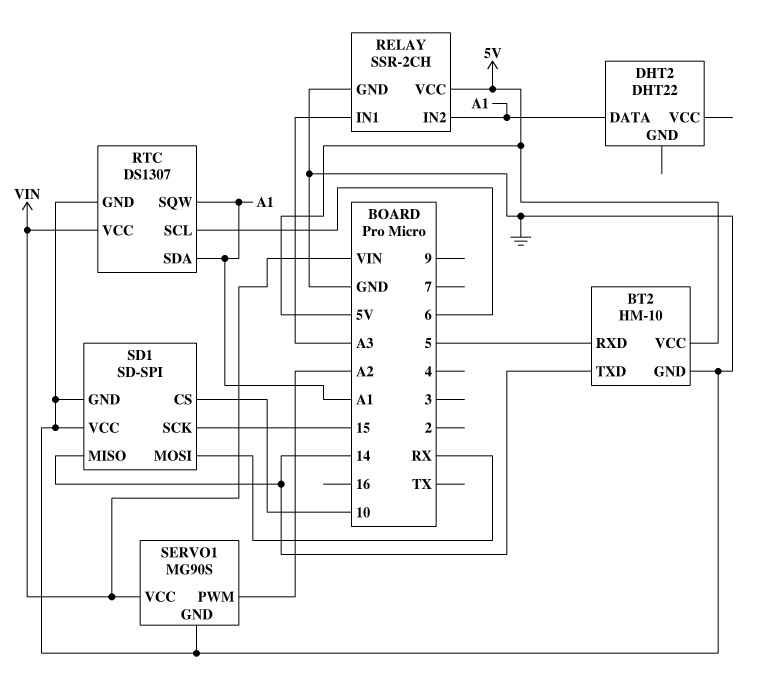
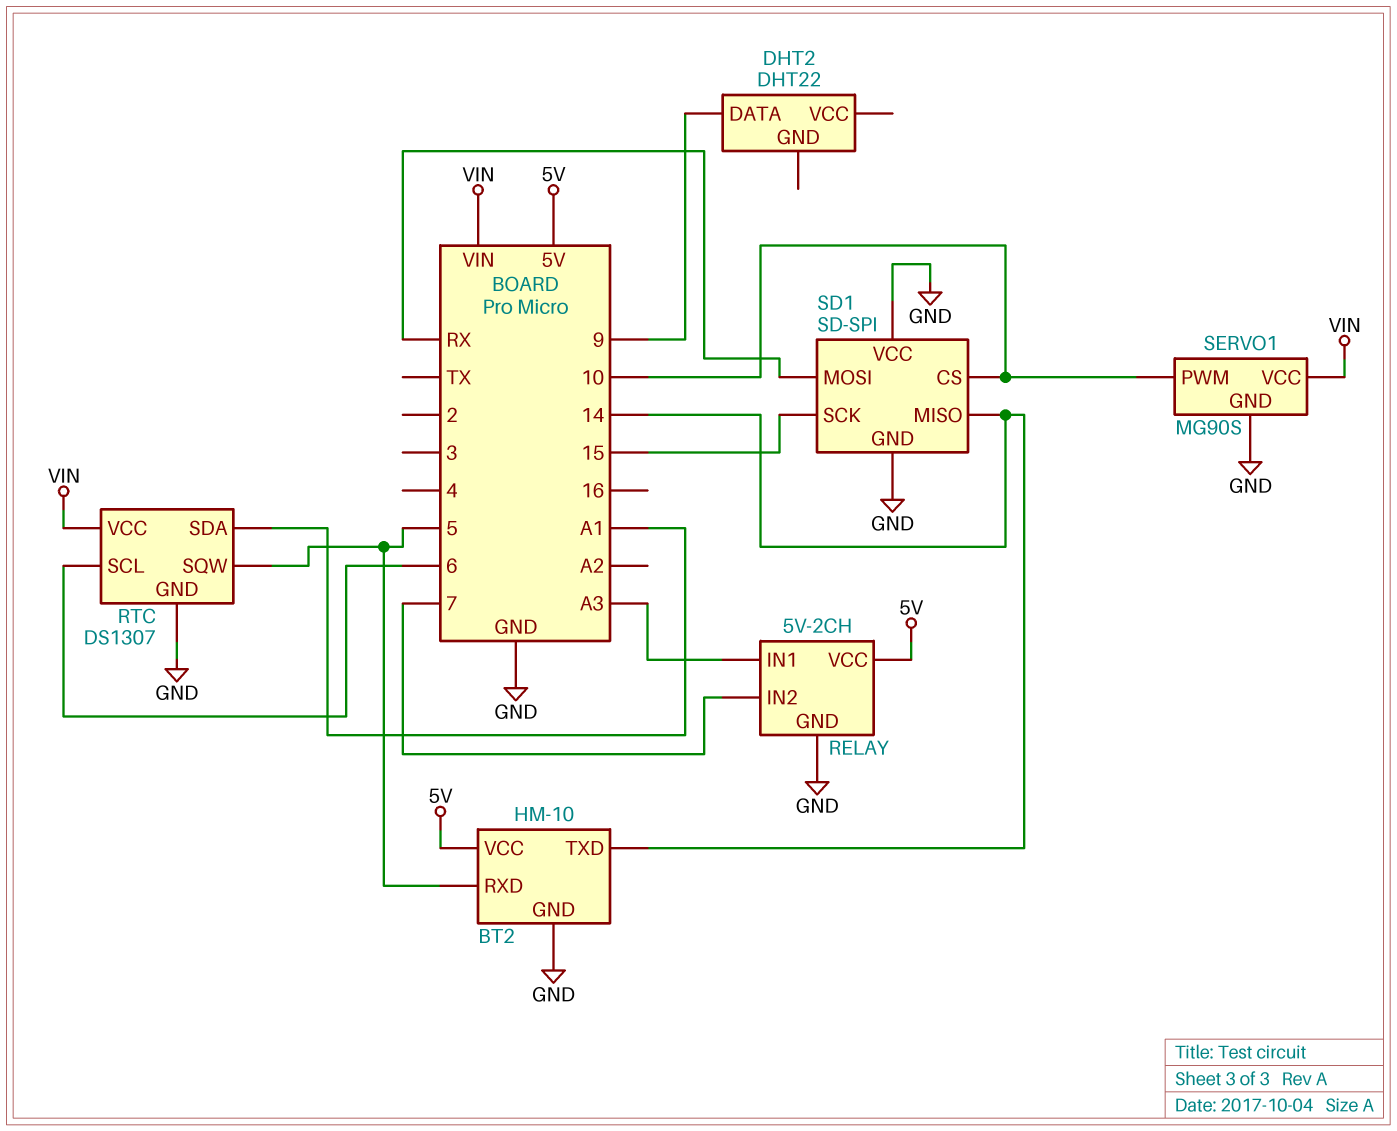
DHT2 pin DATA: A1 -> 9
RELAY: SSR-2CH -> 5V-2CH
RELAY pin IN2: A1 -> 7
RTC pin SQW: A1 -> 5
SERVO1 pin PWM: A2 -> 10

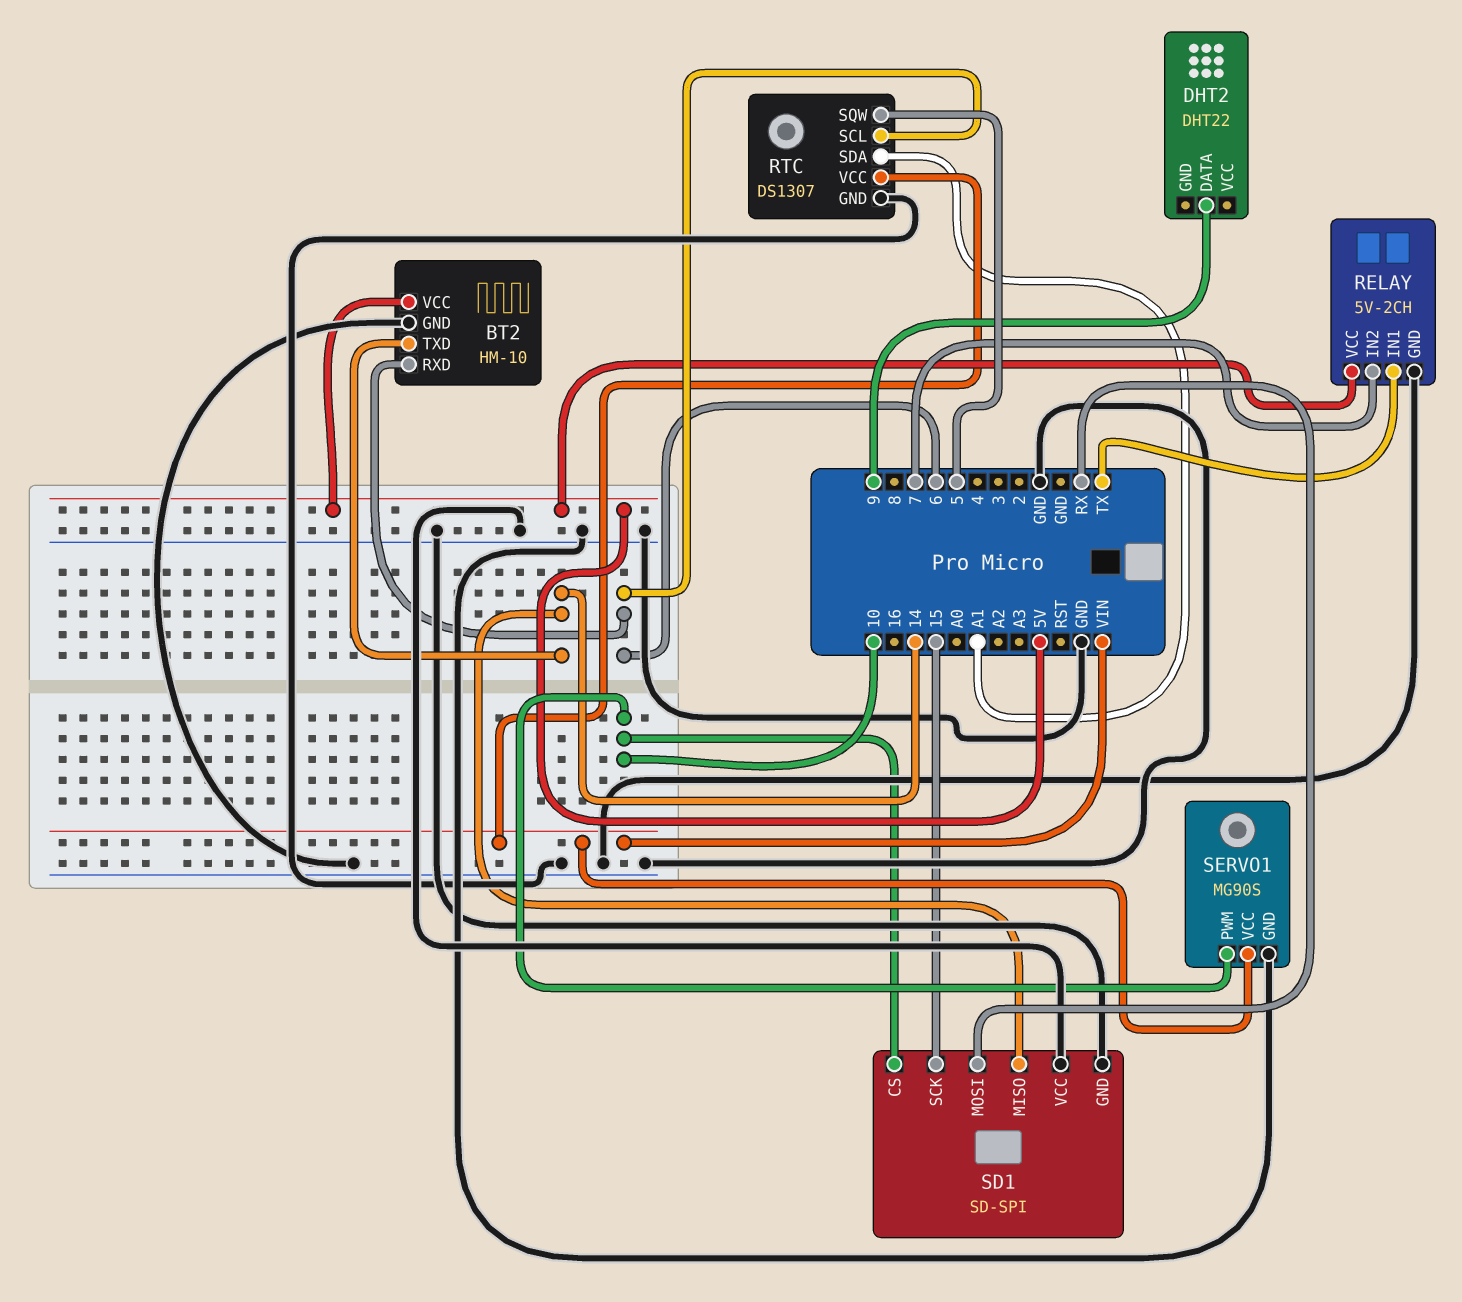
BT2 pin RXD: 5 -> 6
RELAY pin IN1: A3 -> TX

